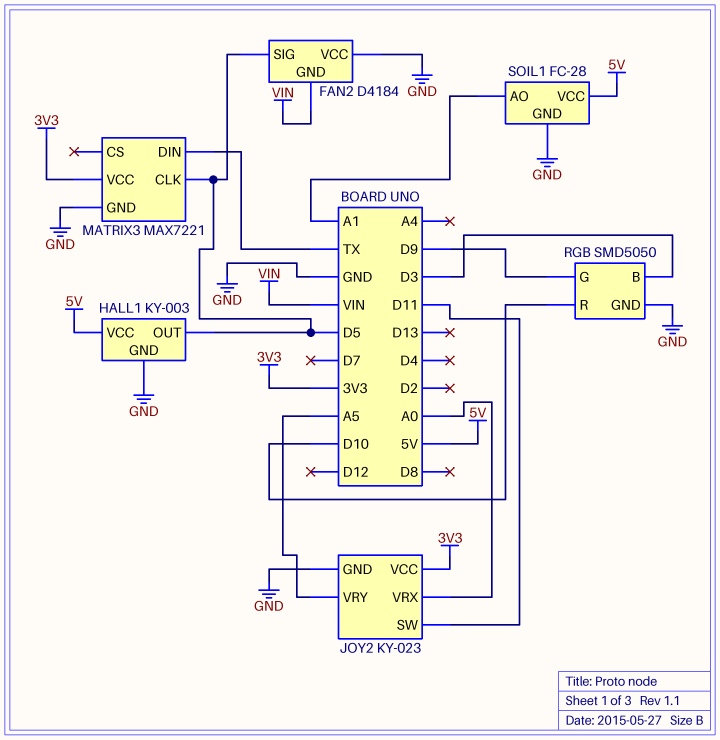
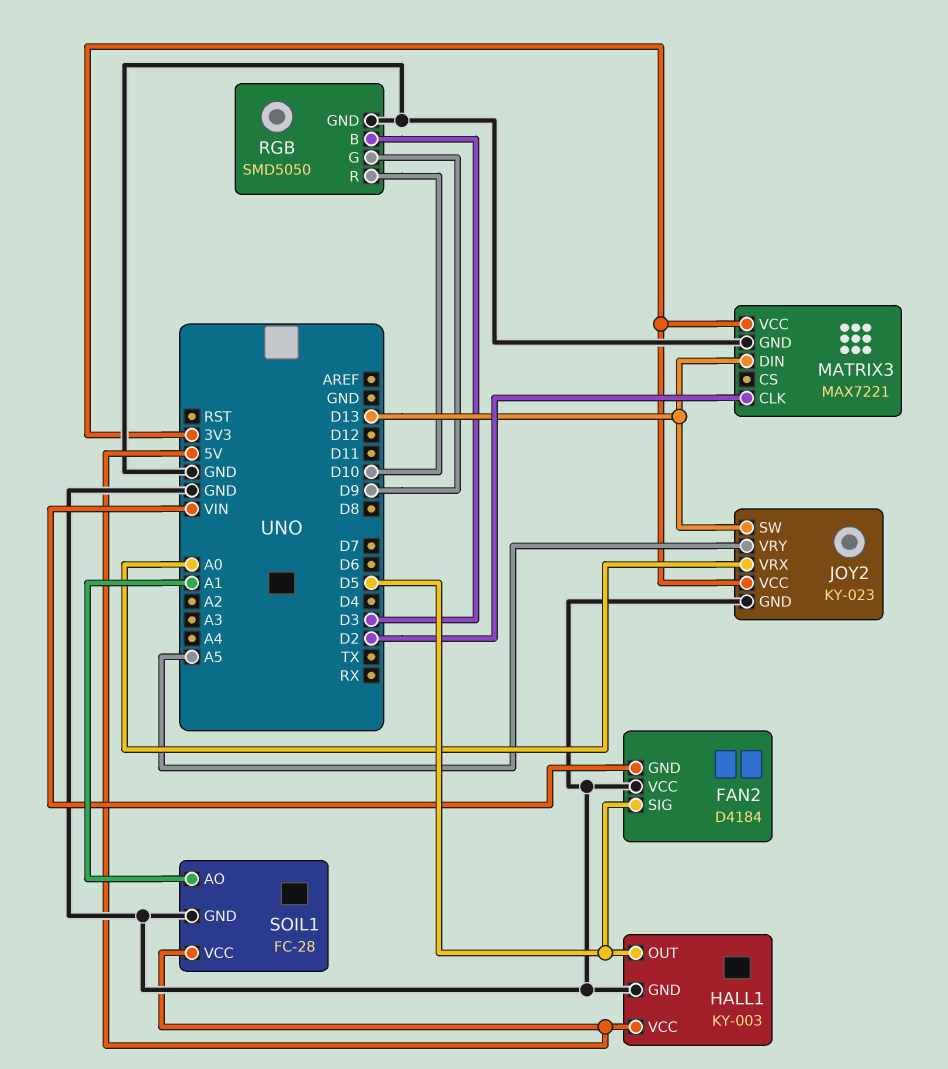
JOY2 pin SW: D11 -> D13
MATRIX3 pin CLK: D5 -> D2
MATRIX3 pin DIN: TX -> D13

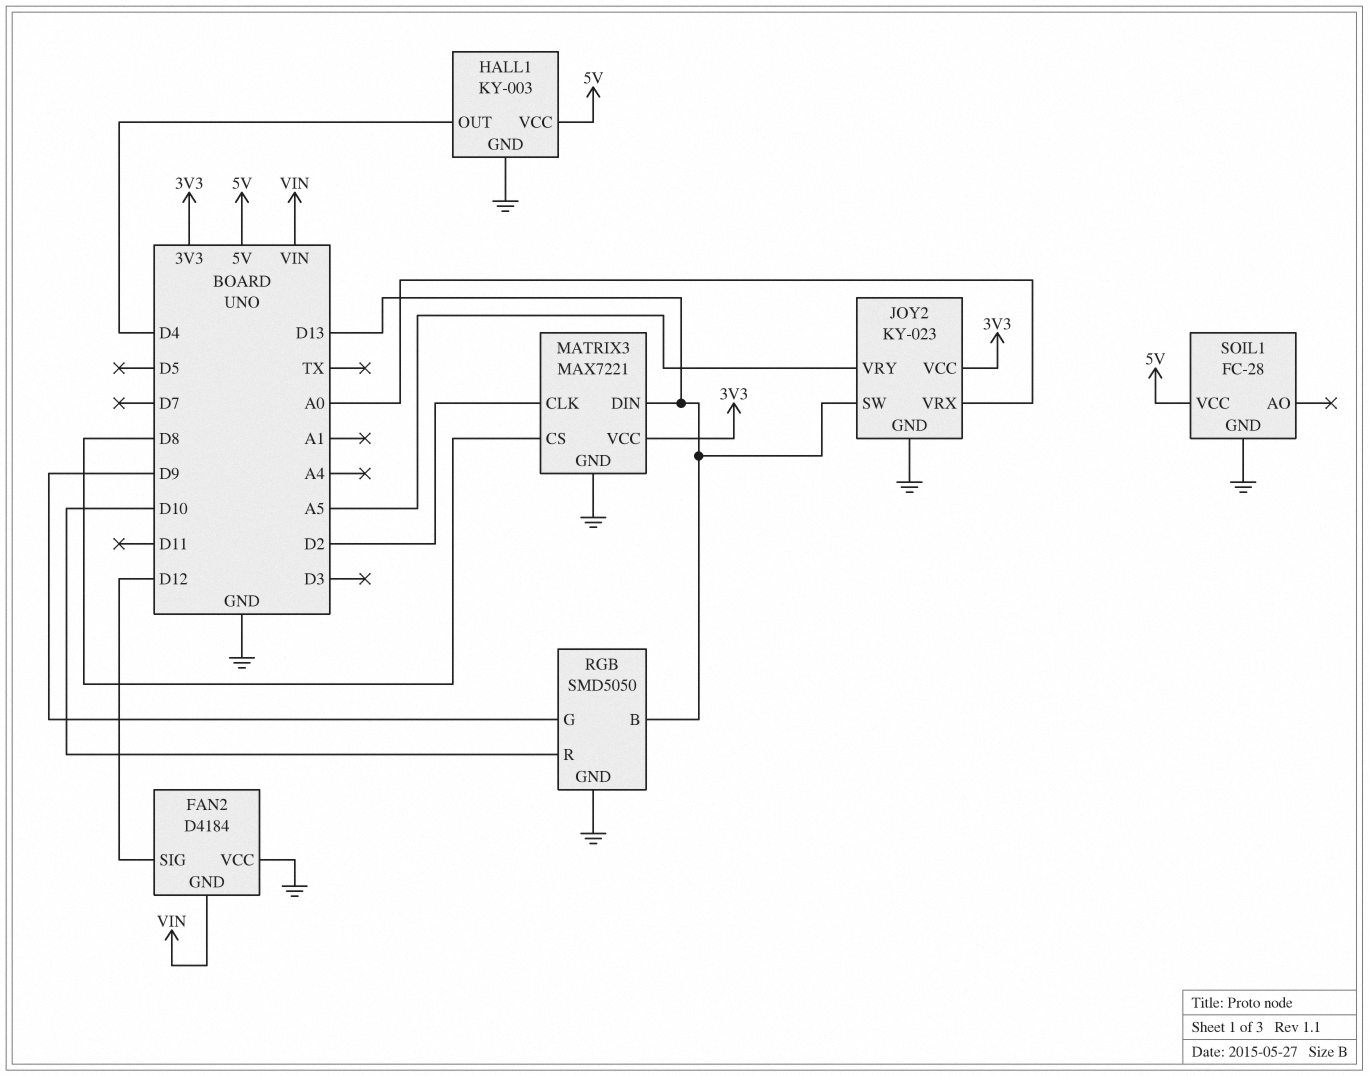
FAN2 pin SIG: D5 -> D12
HALL1 pin OUT: D5 -> D4
MATRIX3 pin CS: none -> D8
RGB pin B: D3 -> D13
SOIL1 pin AO: A1 -> none

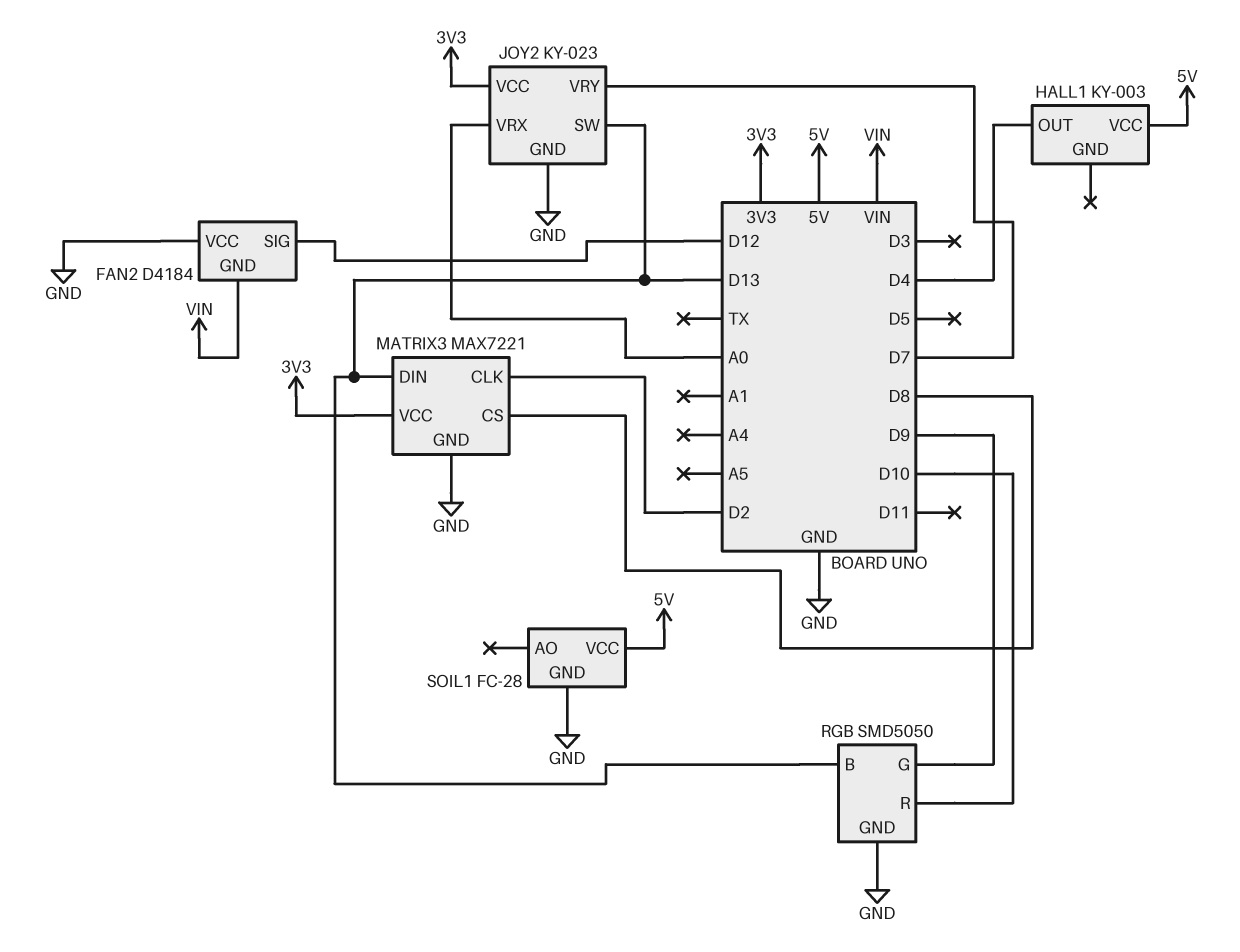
HALL1 pin GND: GND -> none
JOY2 pin VRY: A5 -> D7

